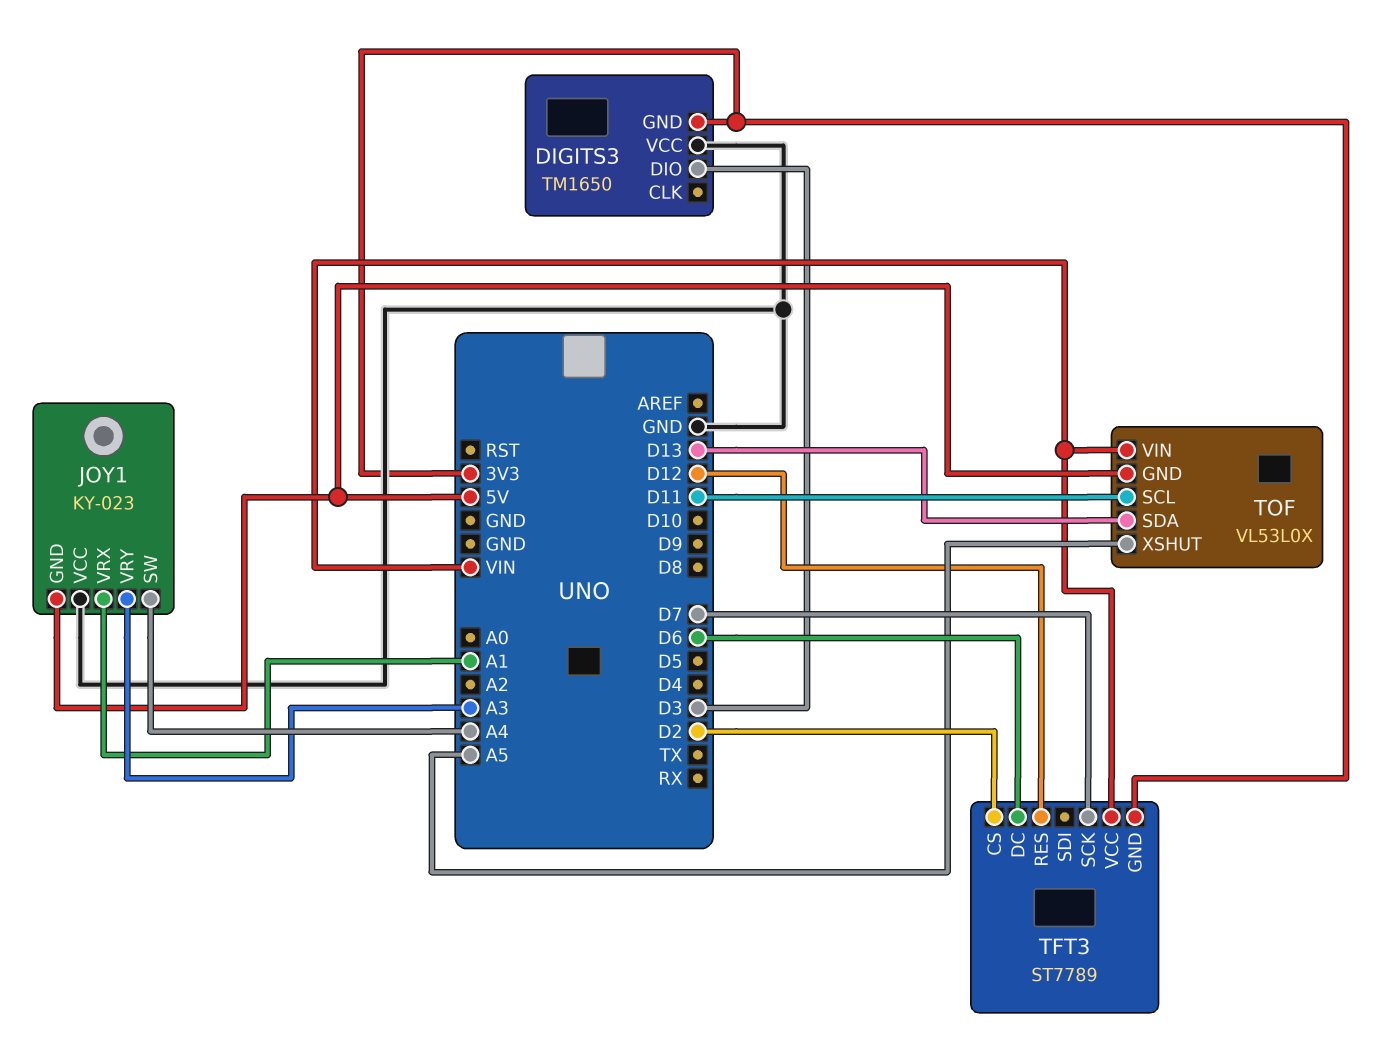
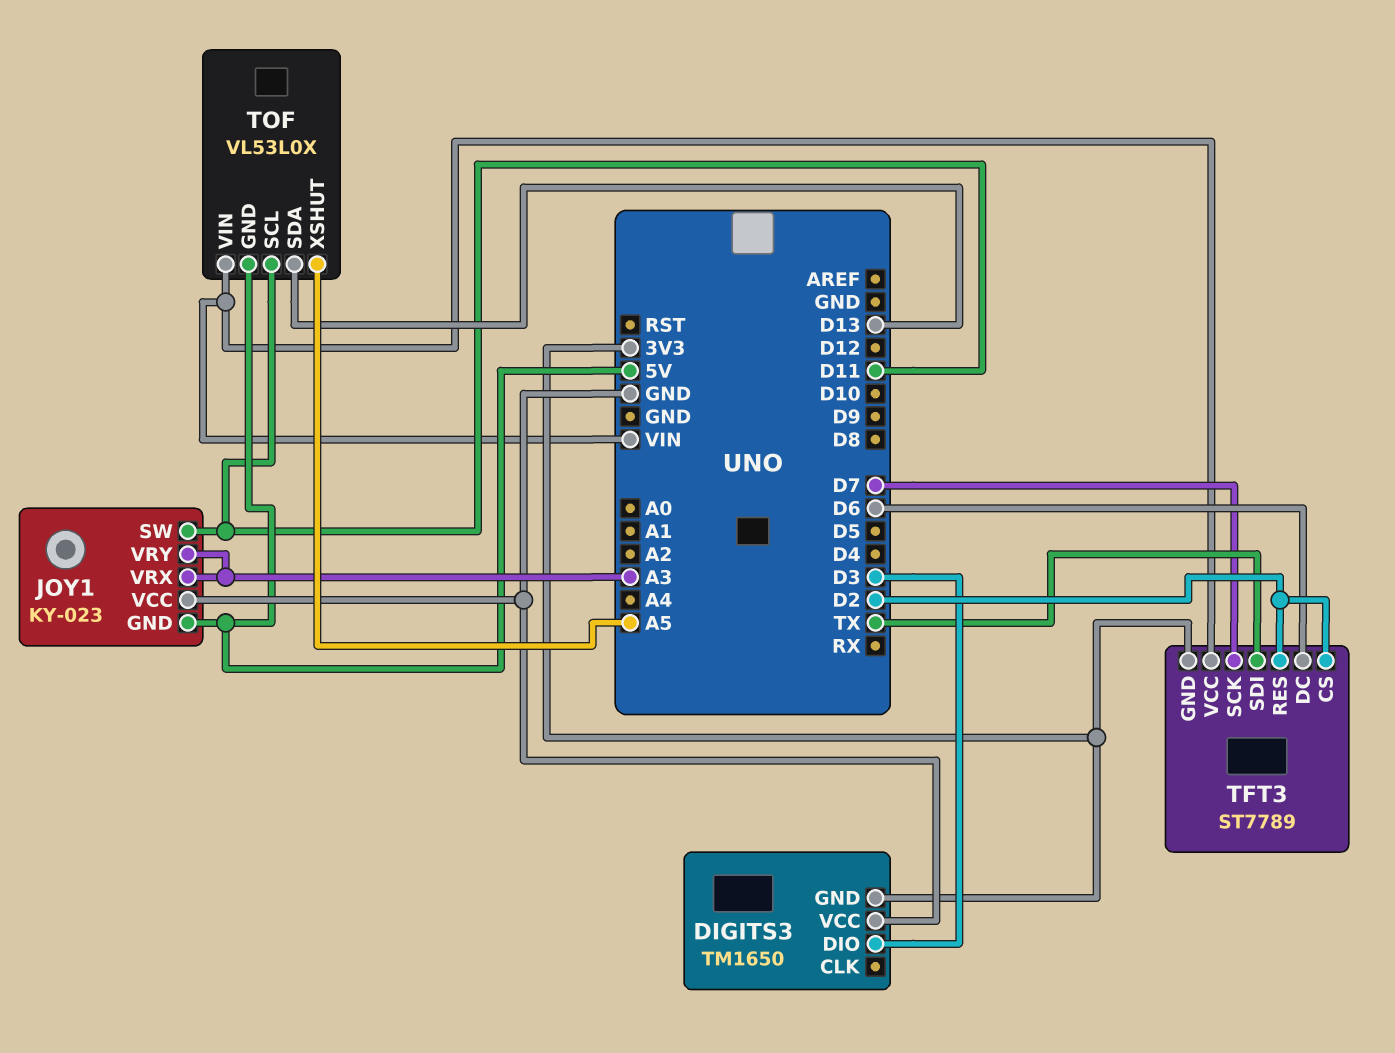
JOY1 pin SW: A4 -> D11
JOY1 pin VRX: A1 -> A3
TFT3 pin RES: D12 -> D2
TFT3 pin SDI: none -> TX

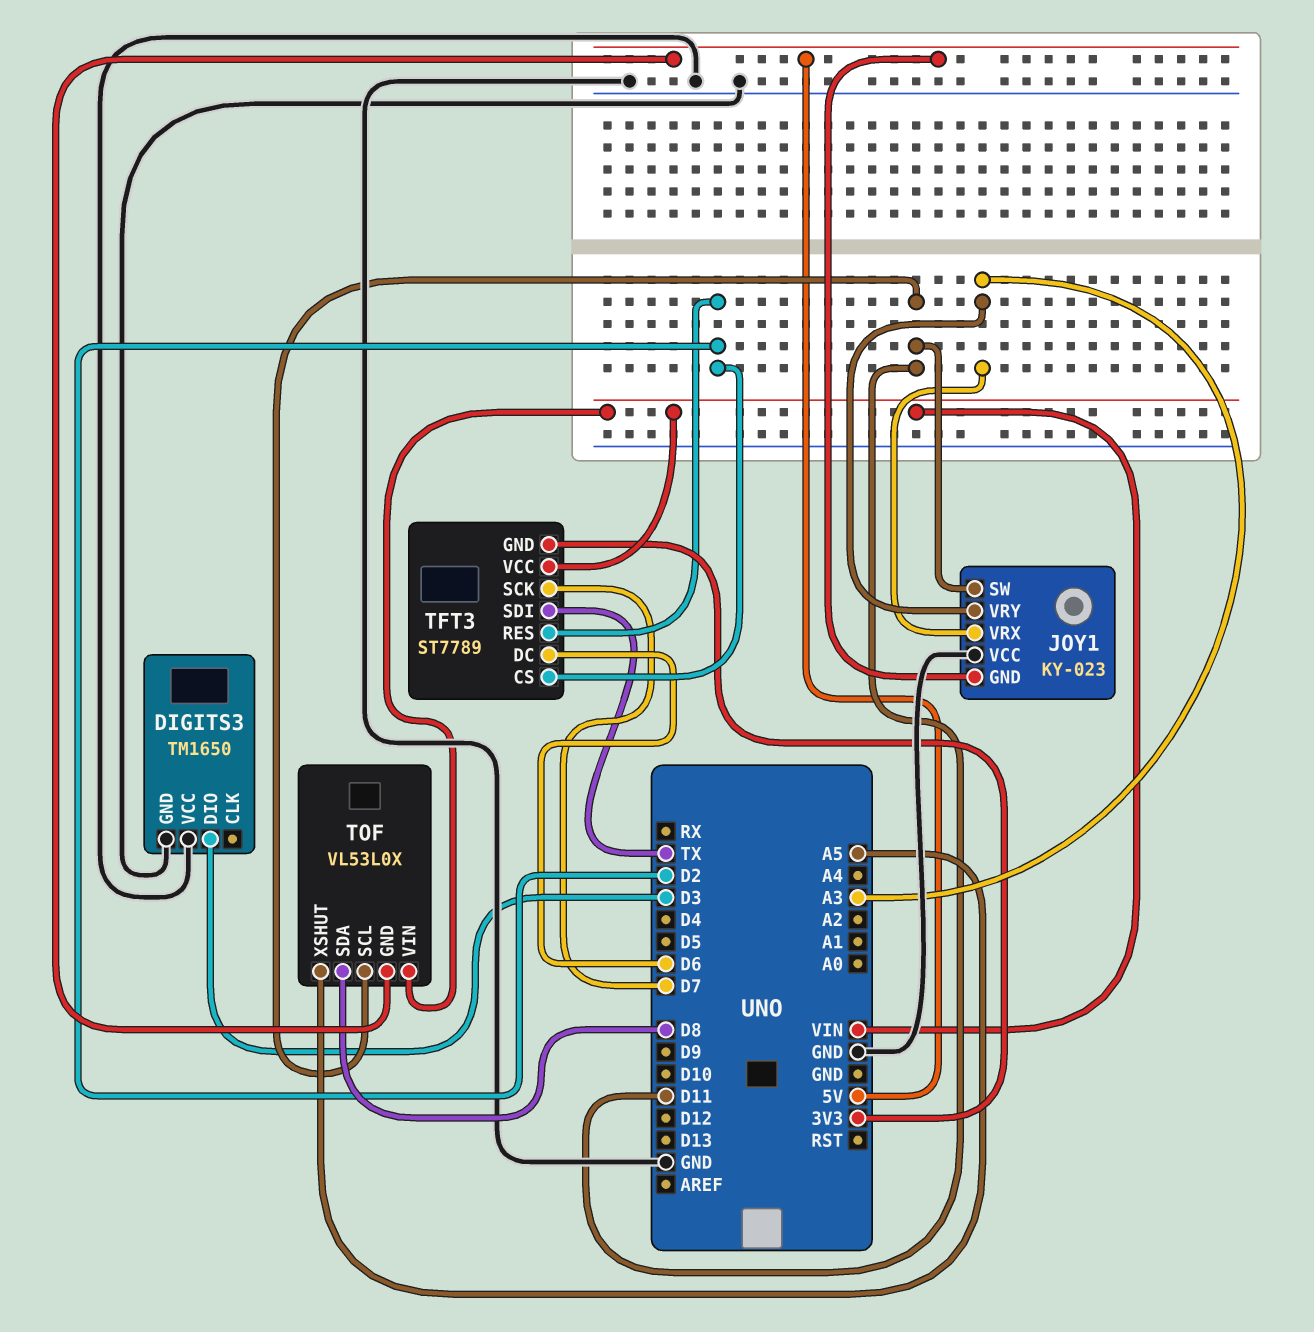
DIGITS3 pin GND: 3V3 -> GND
TOF pin SDA: D13 -> D8

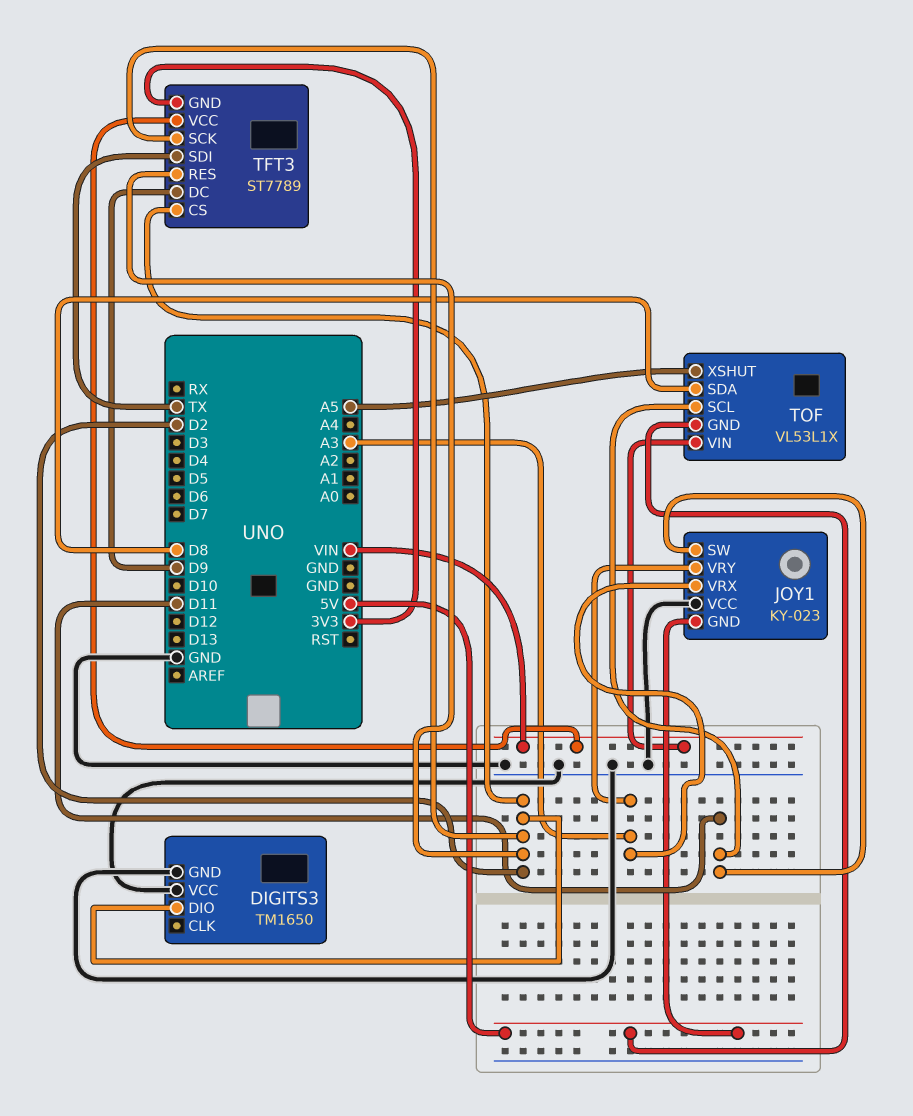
DIGITS3 pin DIO: D3 -> D2
TFT3 pin DC: D6 -> D9
TFT3 pin SCK: D7 -> D2
TOF: VL53L0X -> VL53L1X

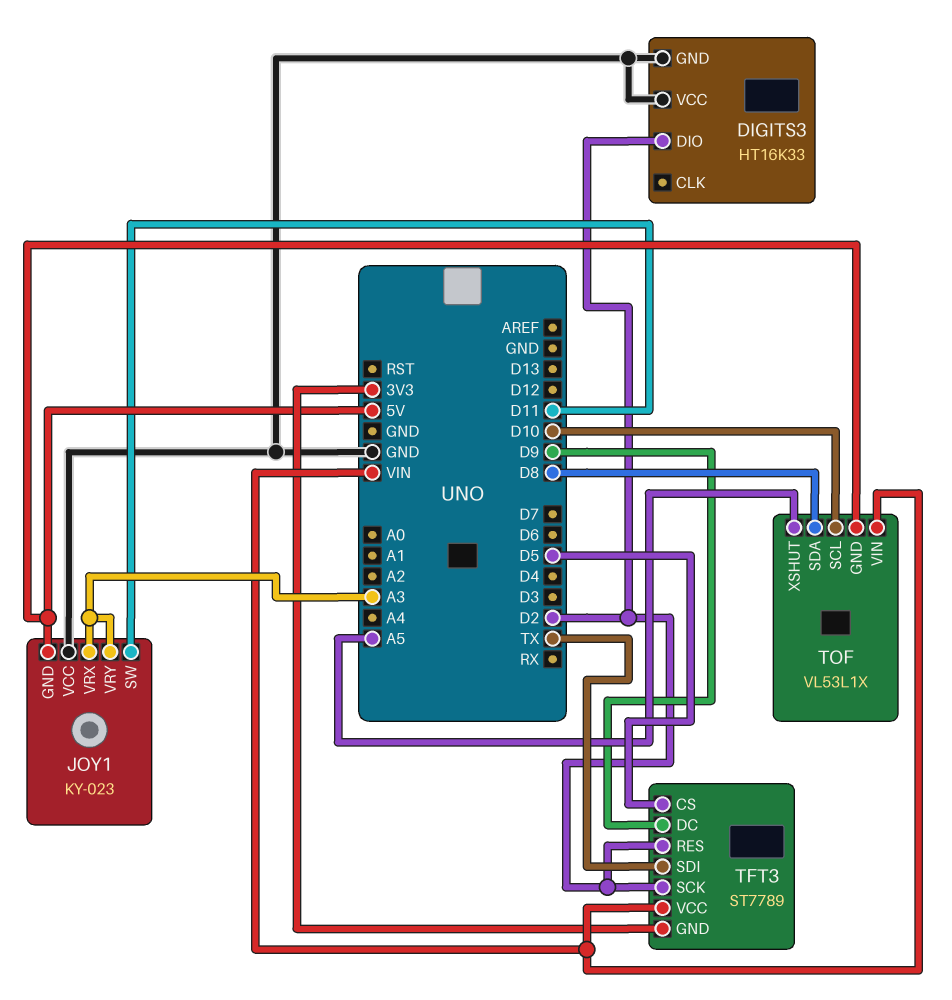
DIGITS3: TM1650 -> HT16K33
TFT3 pin CS: D2 -> D5
TOF pin SCL: D11 -> D10

